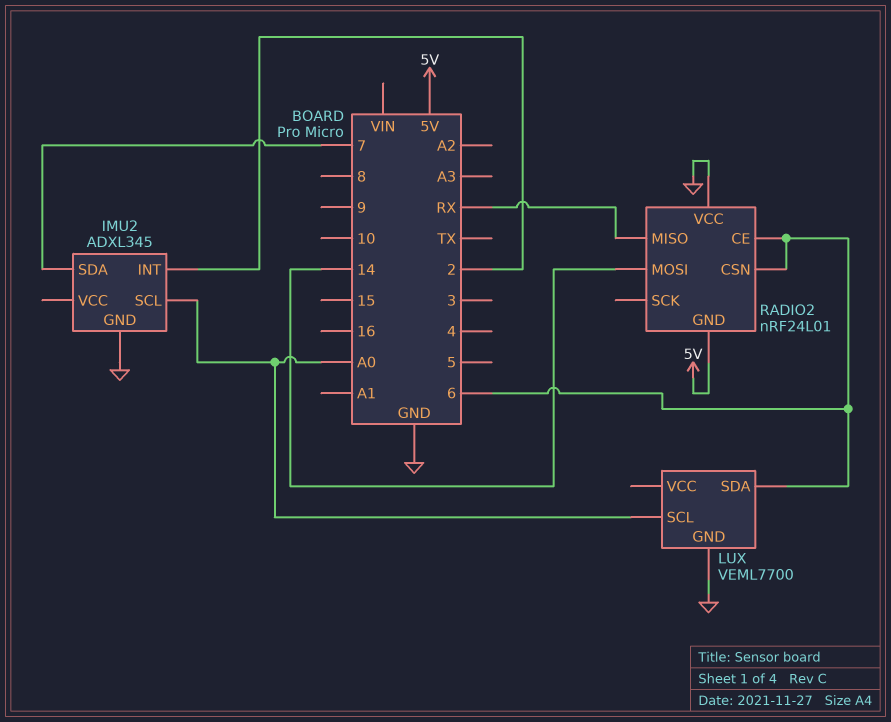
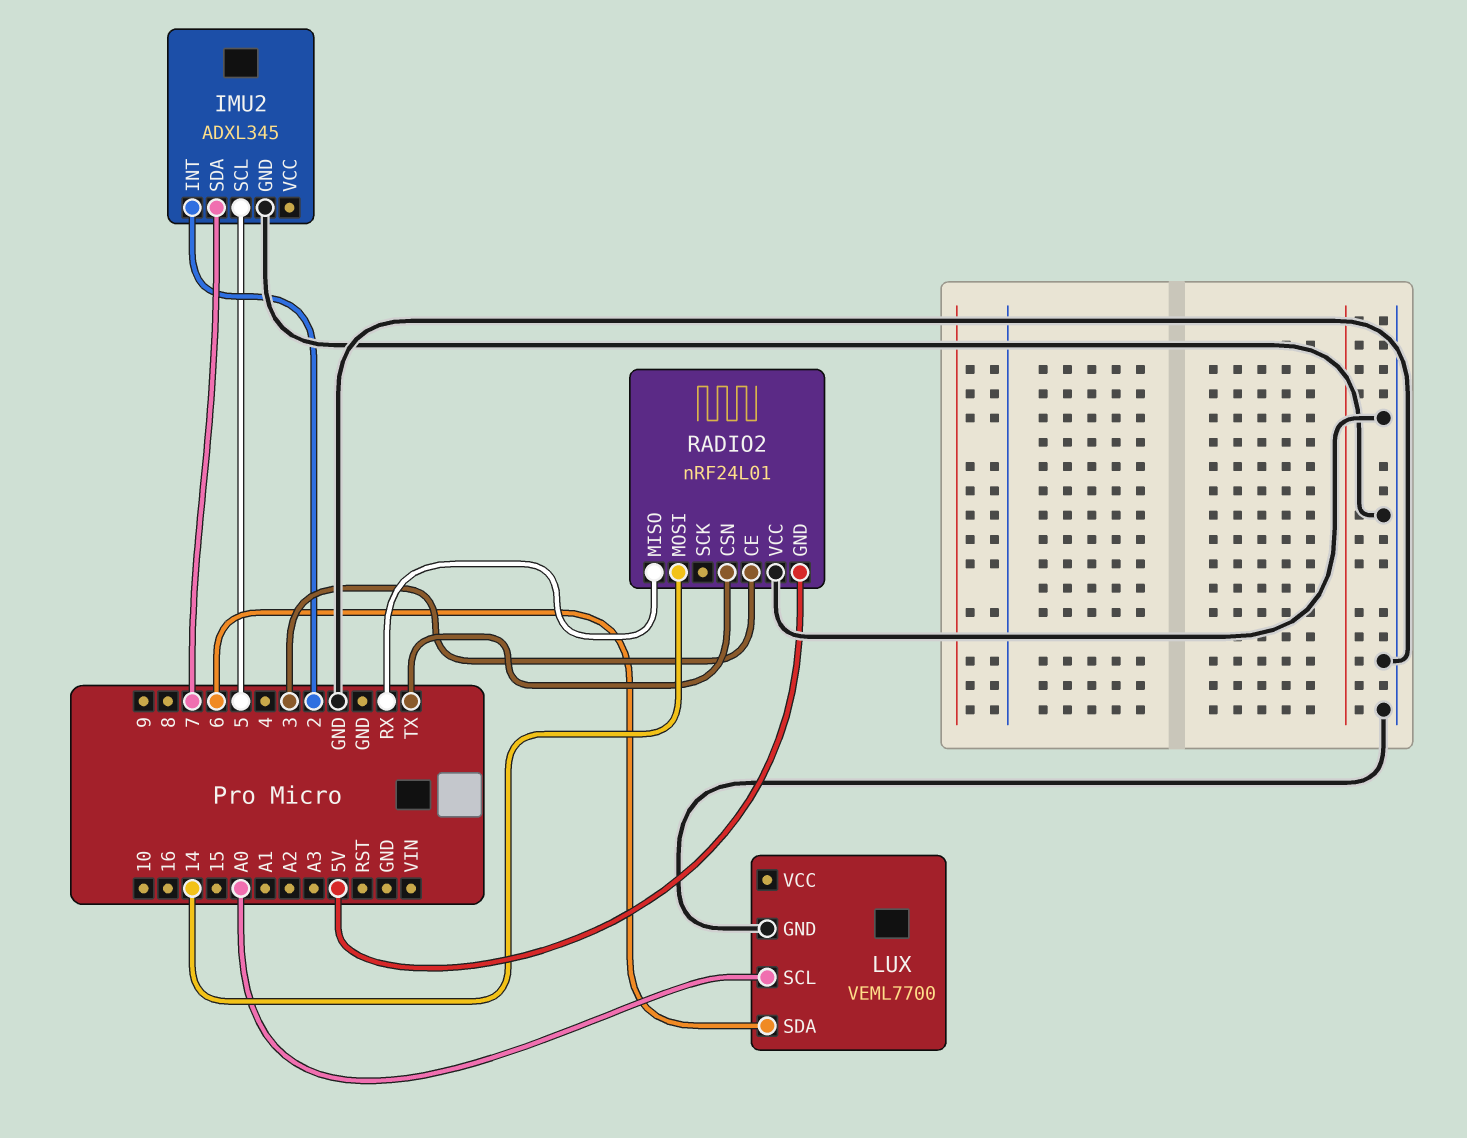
IMU2 pin SCL: A0 -> 5
RADIO2 pin CE: 6 -> 3
RADIO2 pin CSN: 6 -> TX

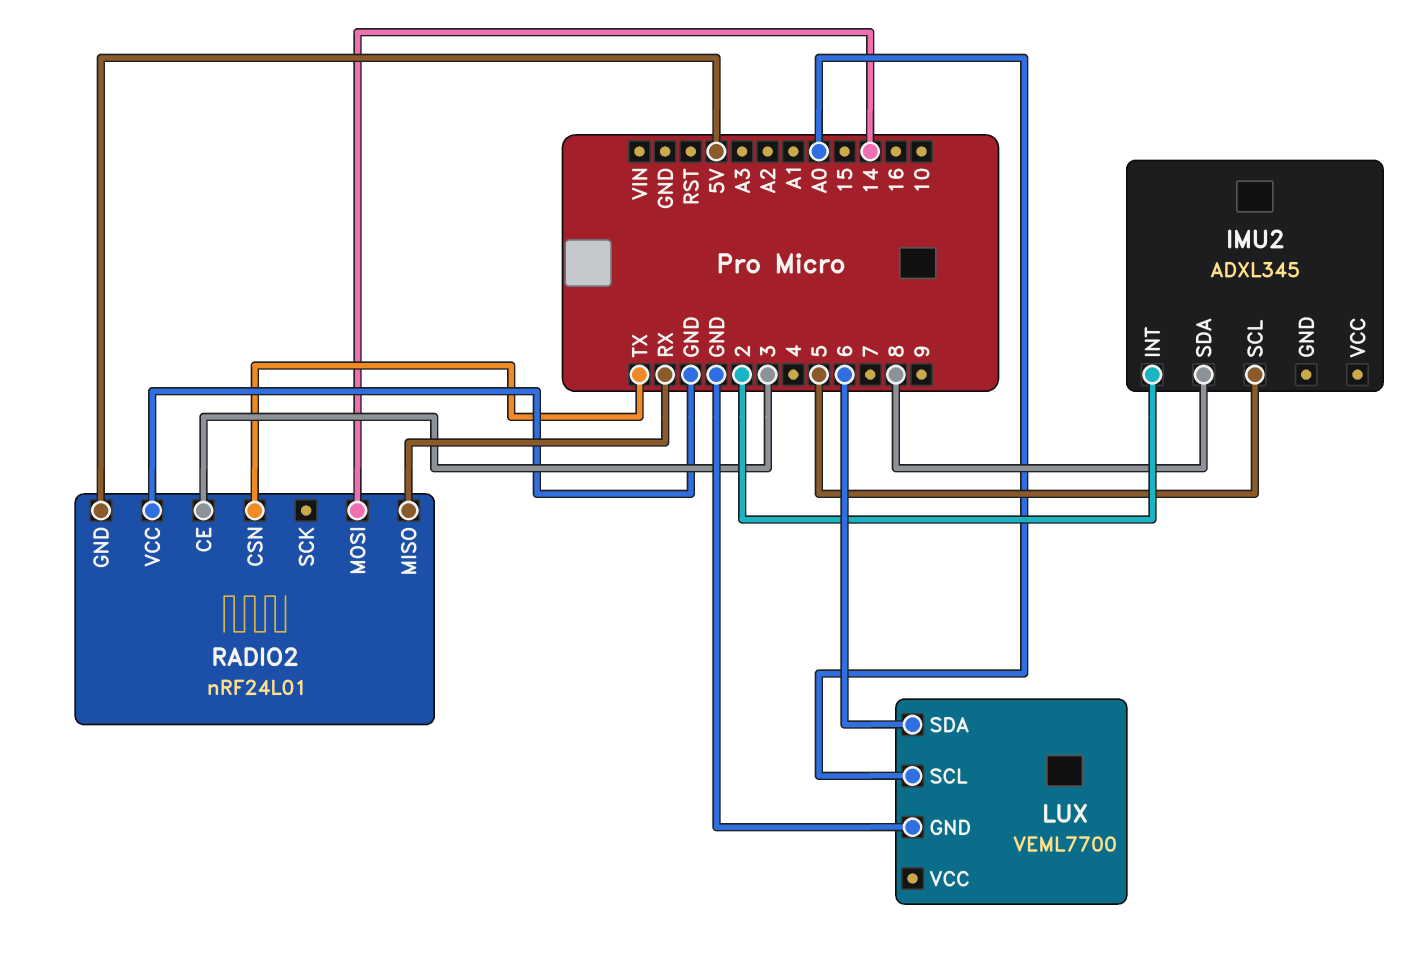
IMU2 pin GND: GND -> none
IMU2 pin SDA: 7 -> 8

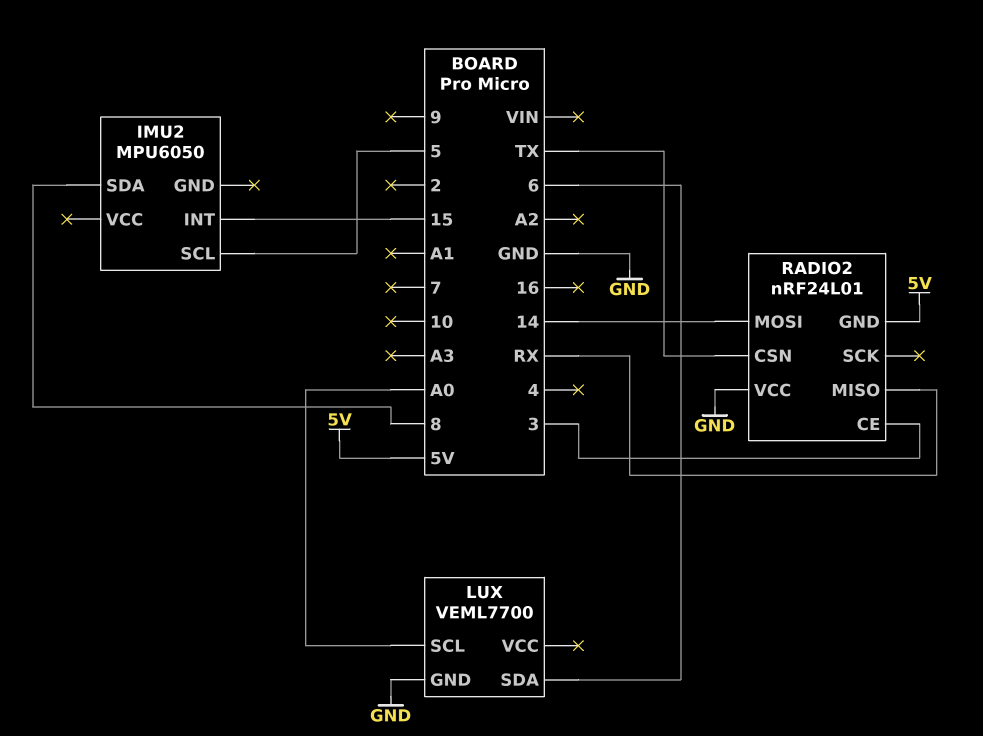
IMU2: ADXL345 -> MPU6050
IMU2 pin INT: 2 -> 15

